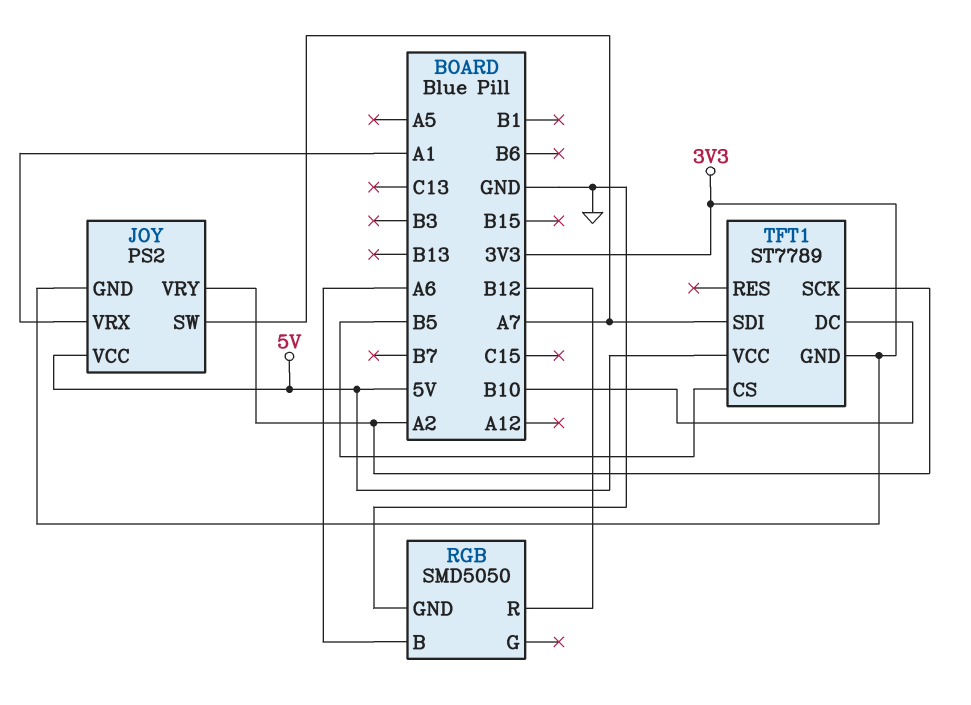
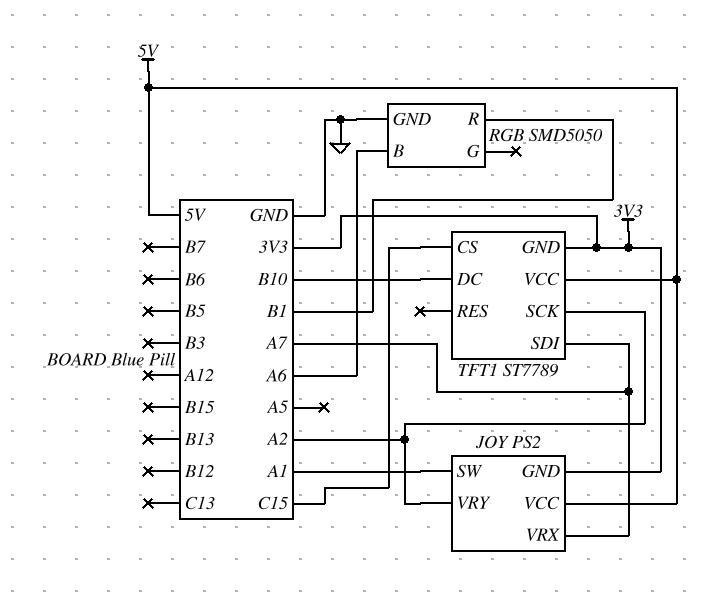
JOY pin SW: A7 -> A1
JOY pin VRX: A1 -> A7
RGB pin R: B12 -> B1
TFT1 pin CS: B5 -> C15

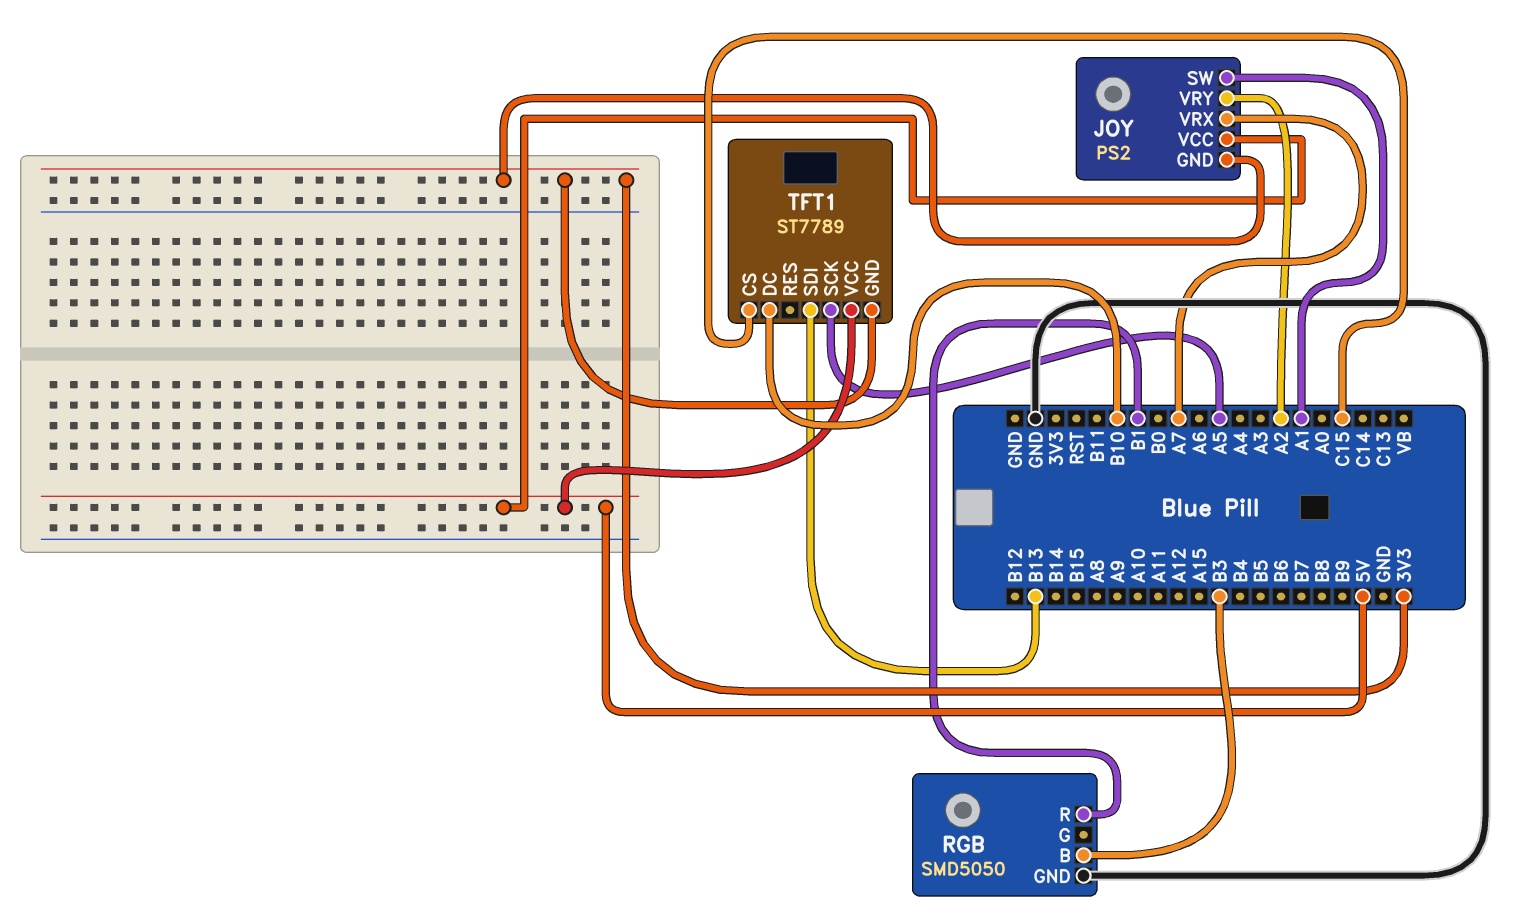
RGB pin B: A6 -> B3
TFT1 pin SCK: A2 -> A5
TFT1 pin SDI: A7 -> B13

